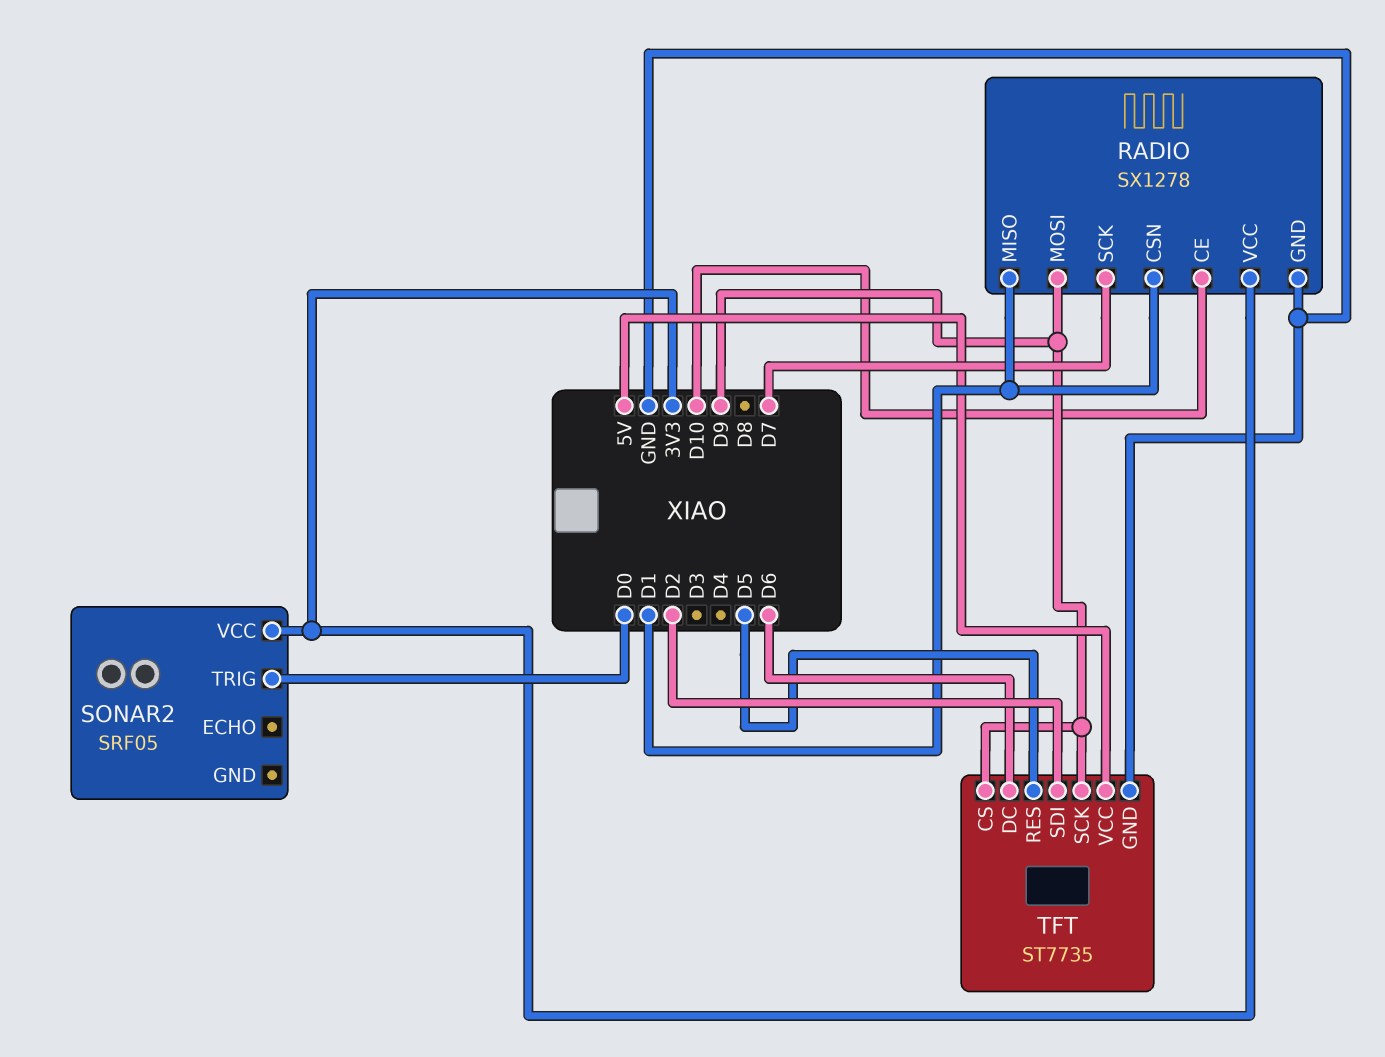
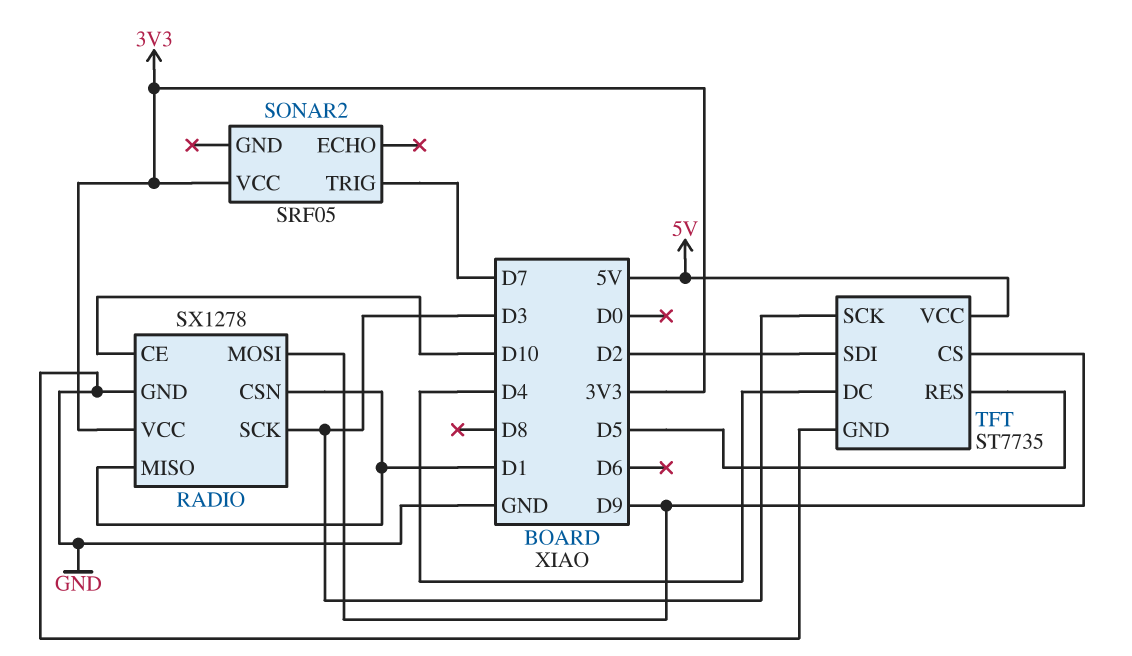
RADIO pin SCK: D7 -> D3
SONAR2 pin TRIG: D0 -> D7
TFT pin DC: D6 -> D4
TFT pin SCK: D9 -> D3

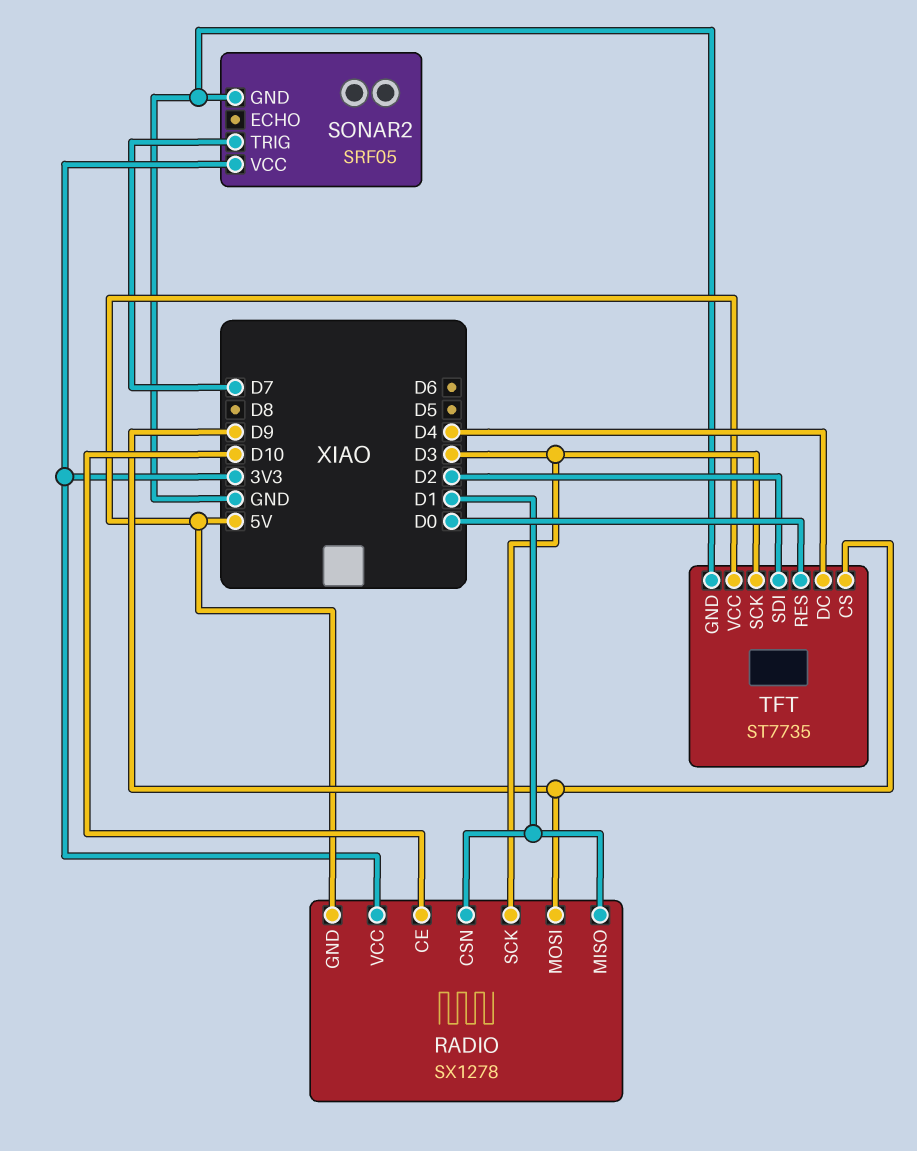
RADIO pin GND: GND -> 5V
SONAR2 pin GND: none -> GND
TFT pin RES: D5 -> D0

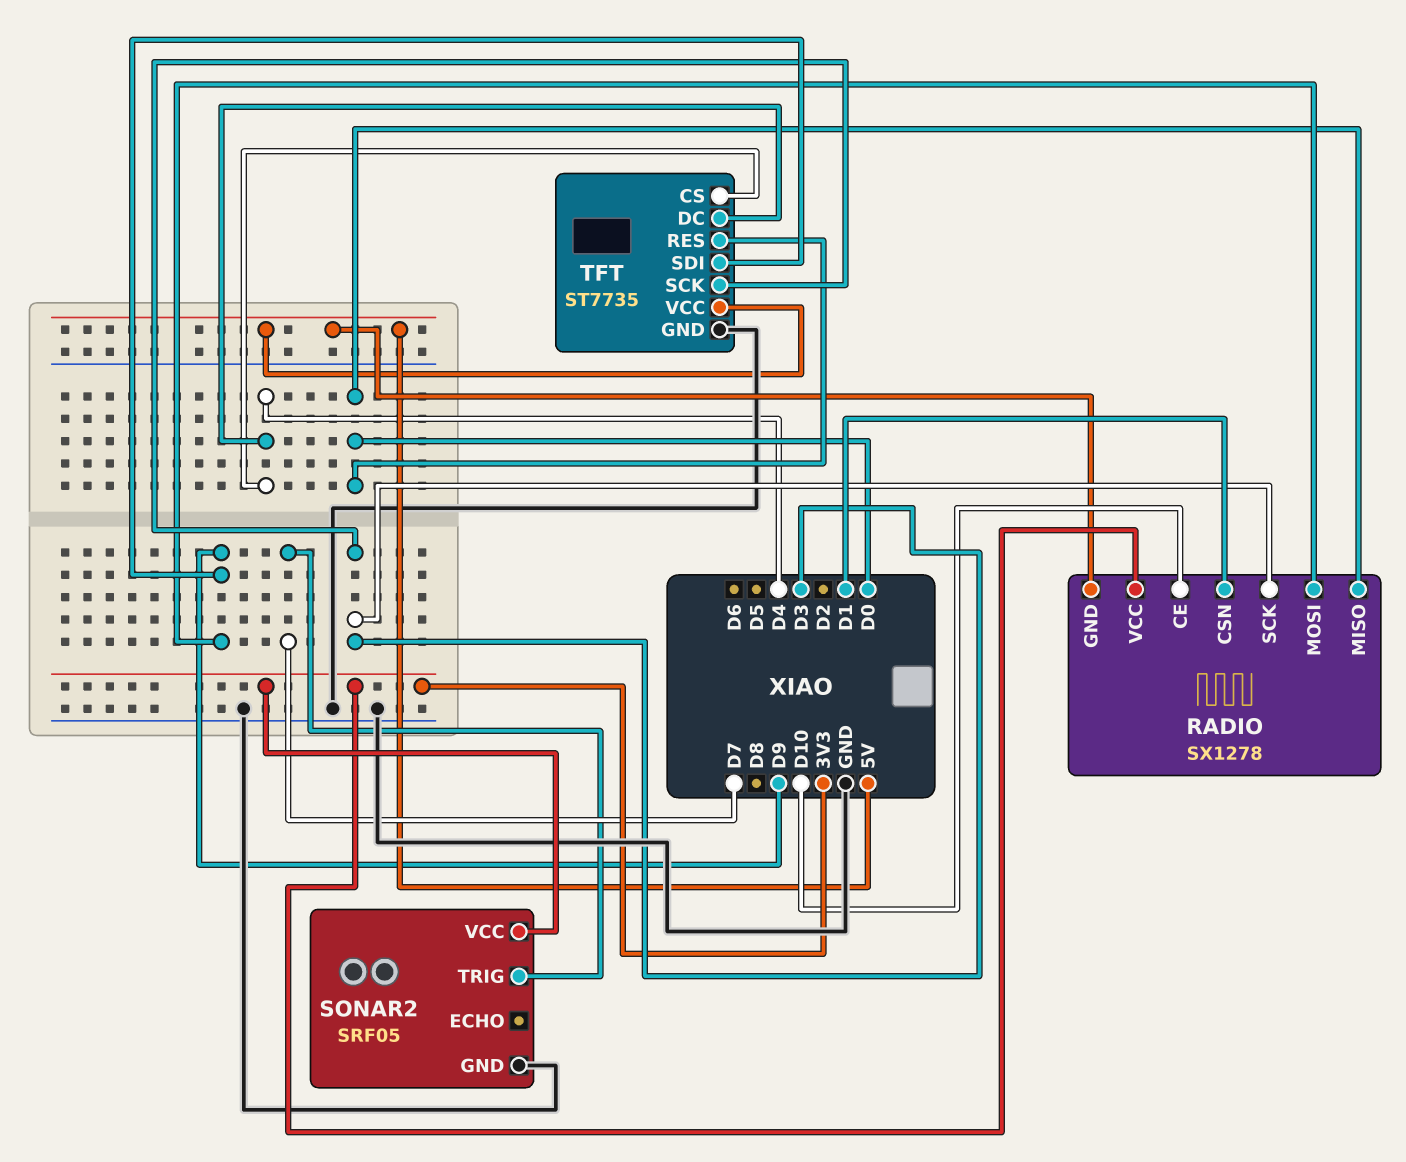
RADIO pin MISO: D1 -> D0
TFT pin CS: D9 -> D4
TFT pin SDI: D2 -> D9

